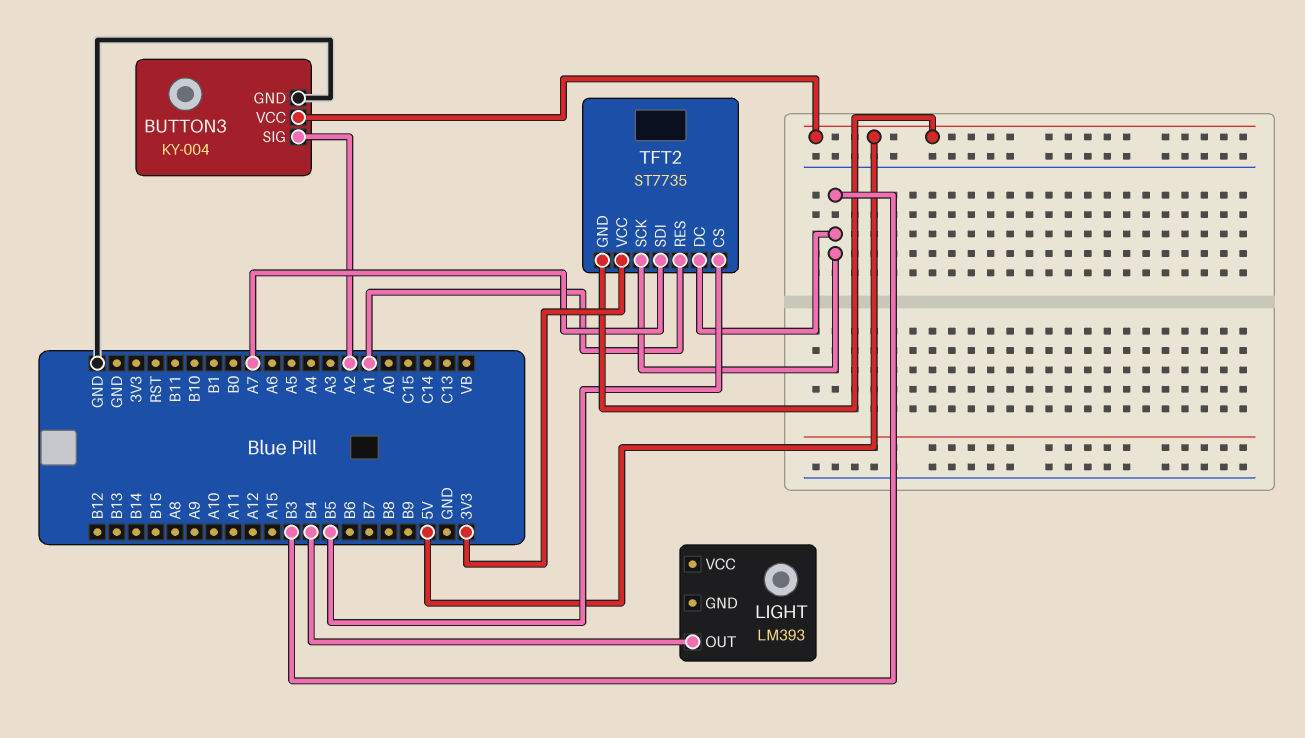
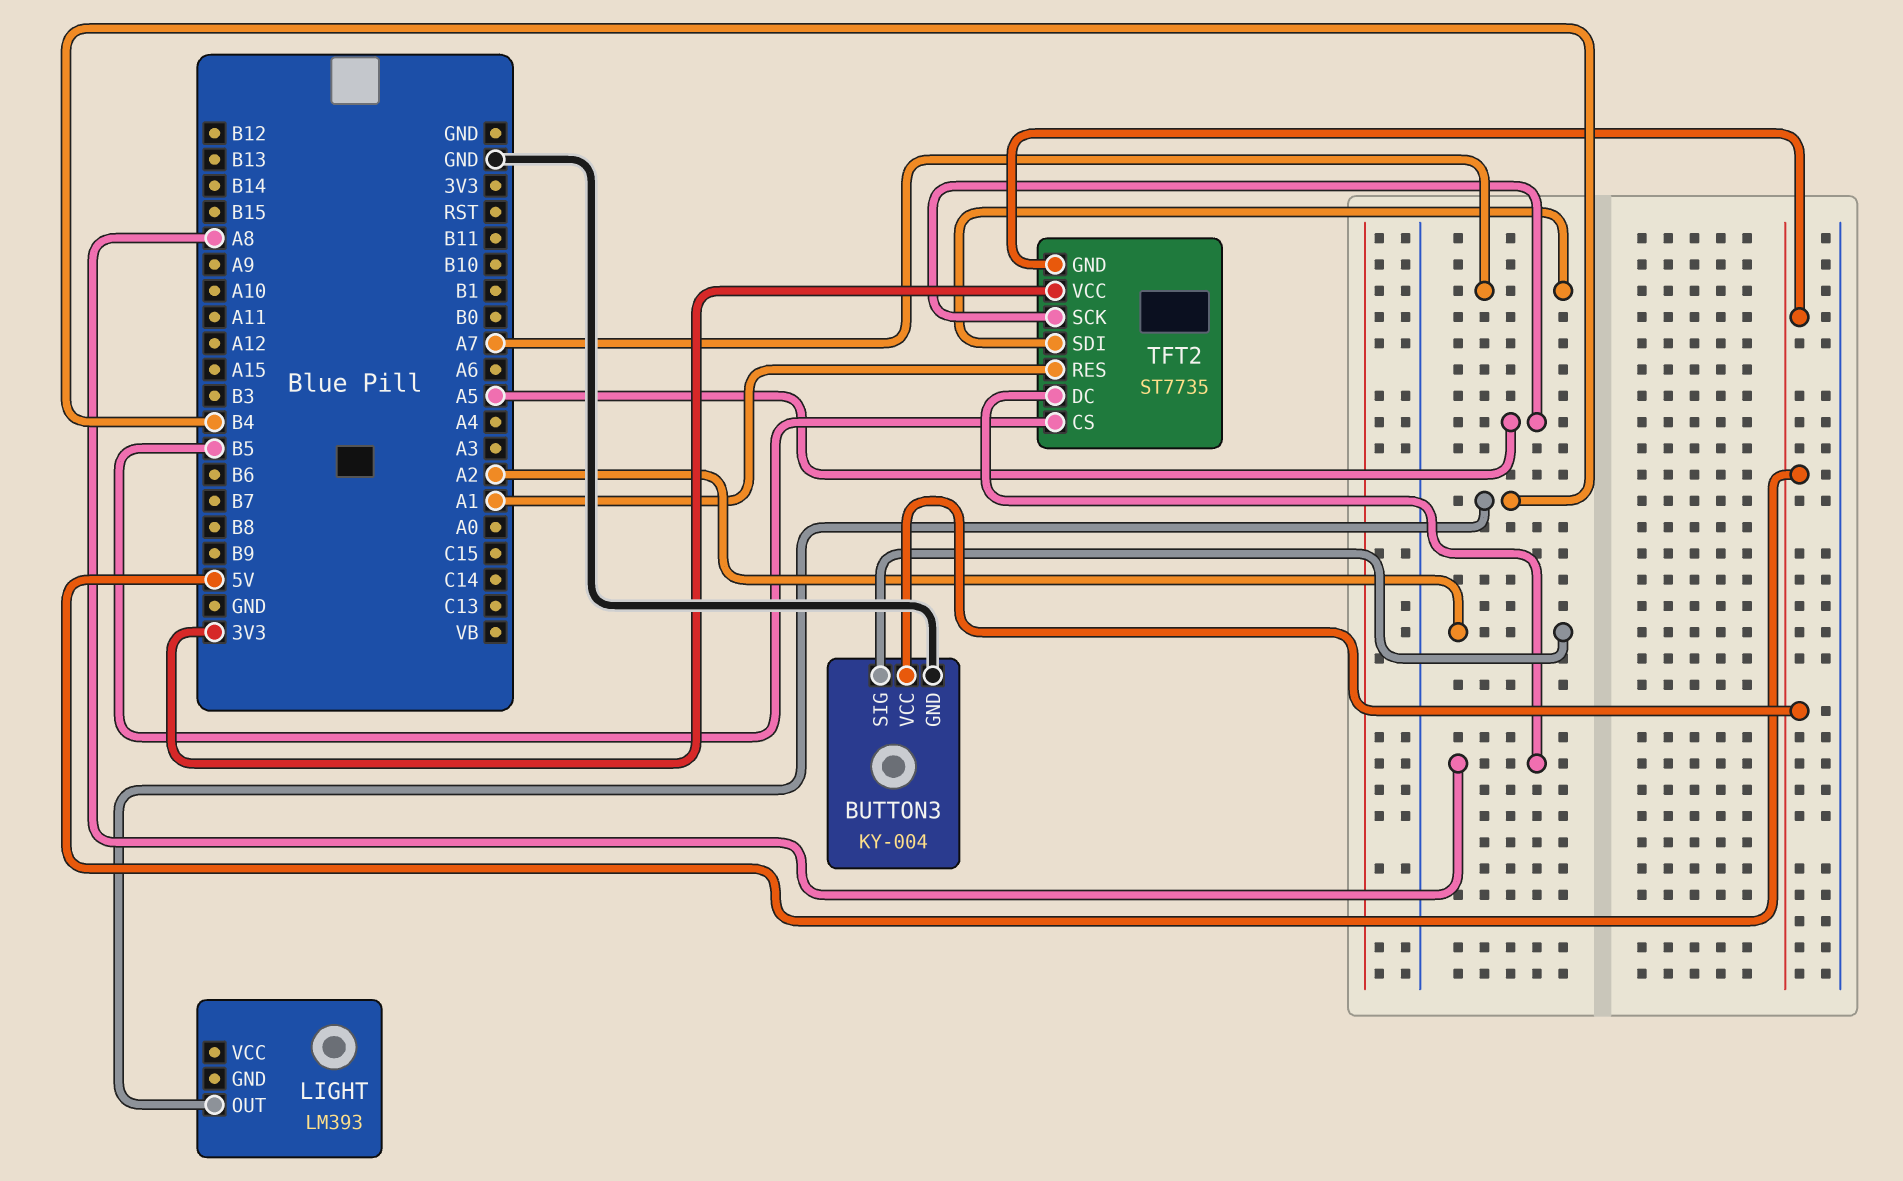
TFT2 pin DC: B3 -> A8
TFT2 pin SCK: B3 -> A5

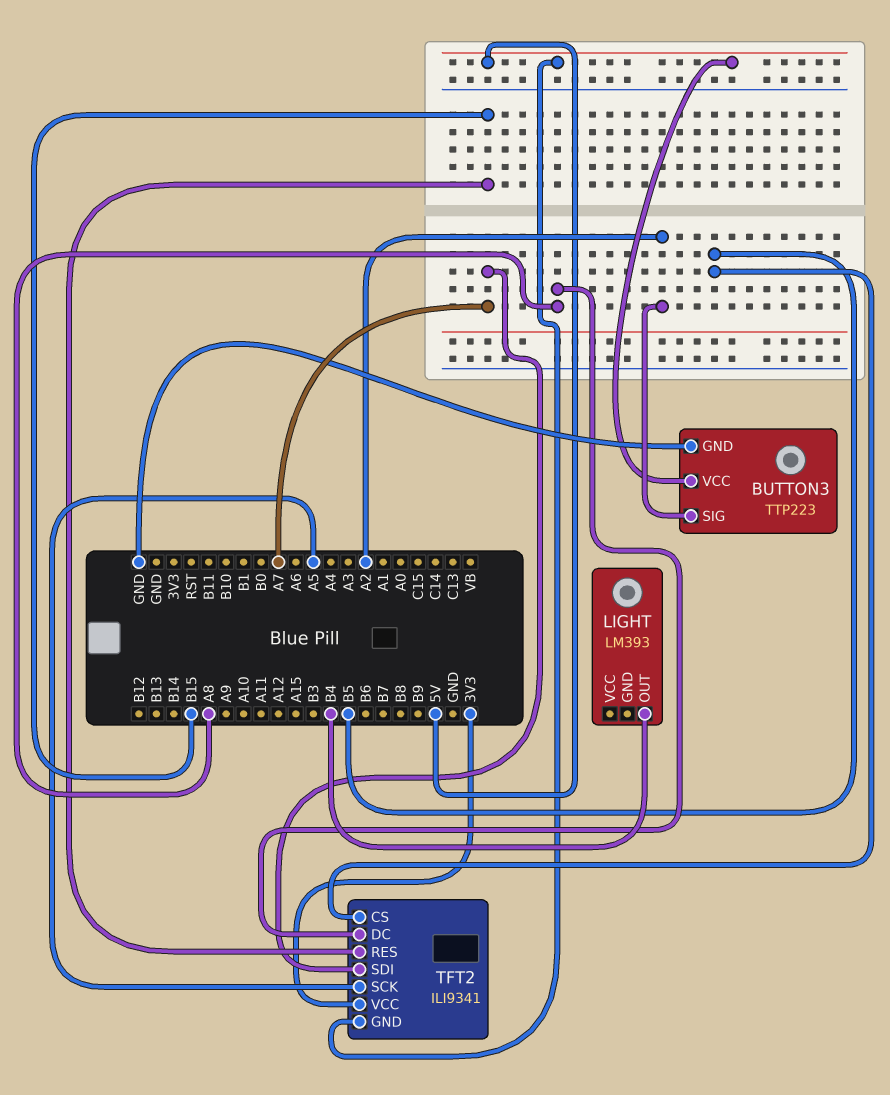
BUTTON3: KY-004 -> TTP223
TFT2: ST7735 -> ILI9341
TFT2 pin RES: A1 -> B15

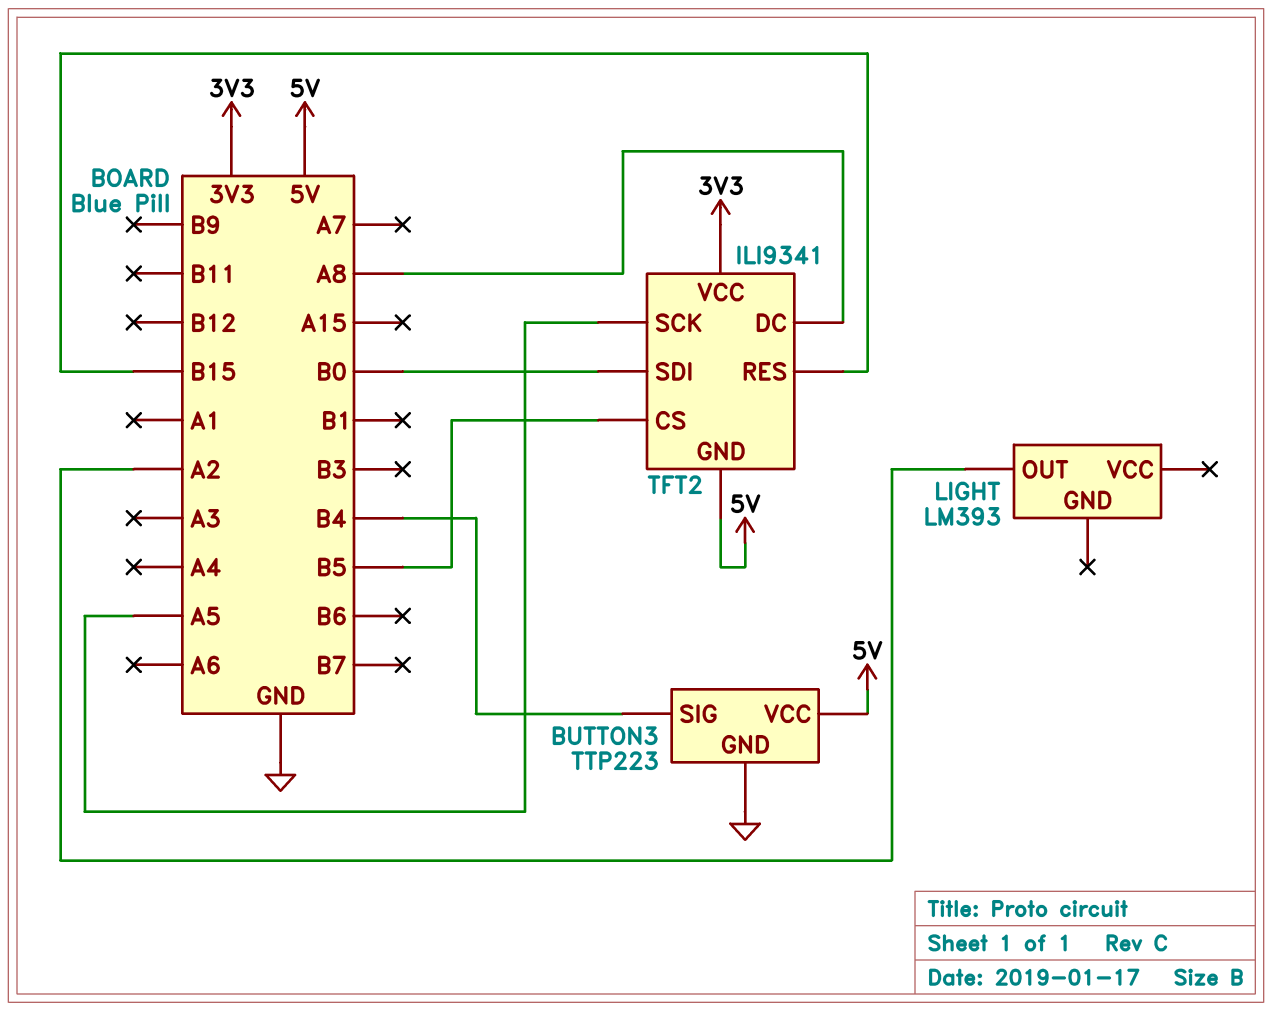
BUTTON3 pin SIG: A2 -> B4
LIGHT pin OUT: B4 -> A2
TFT2 pin SDI: A7 -> B0

